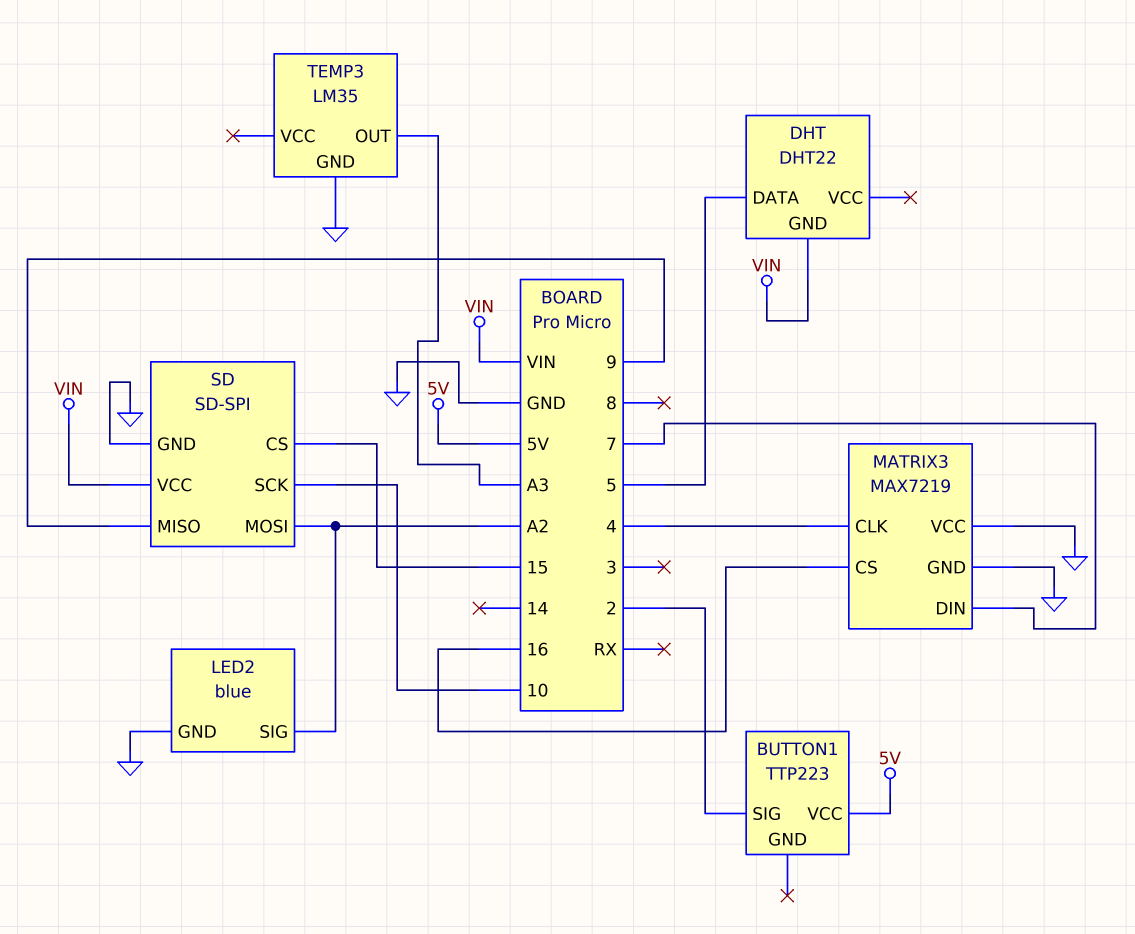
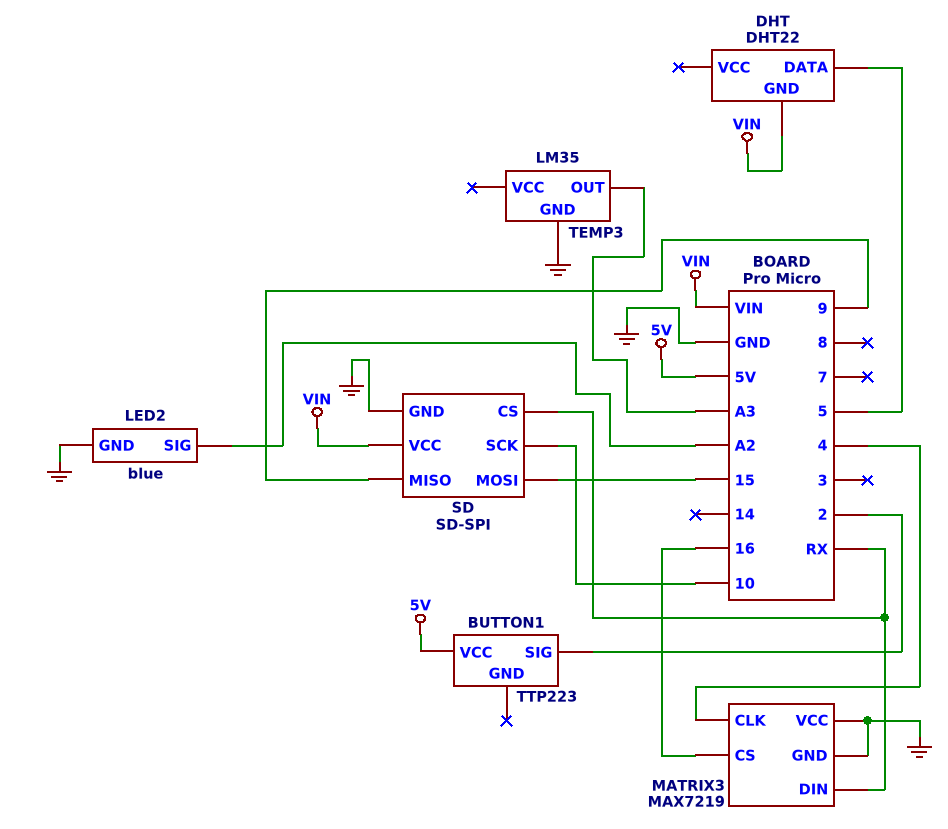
MATRIX3 pin DIN: 7 -> RX
SD pin CS: 15 -> RX
SD pin MOSI: A2 -> 15

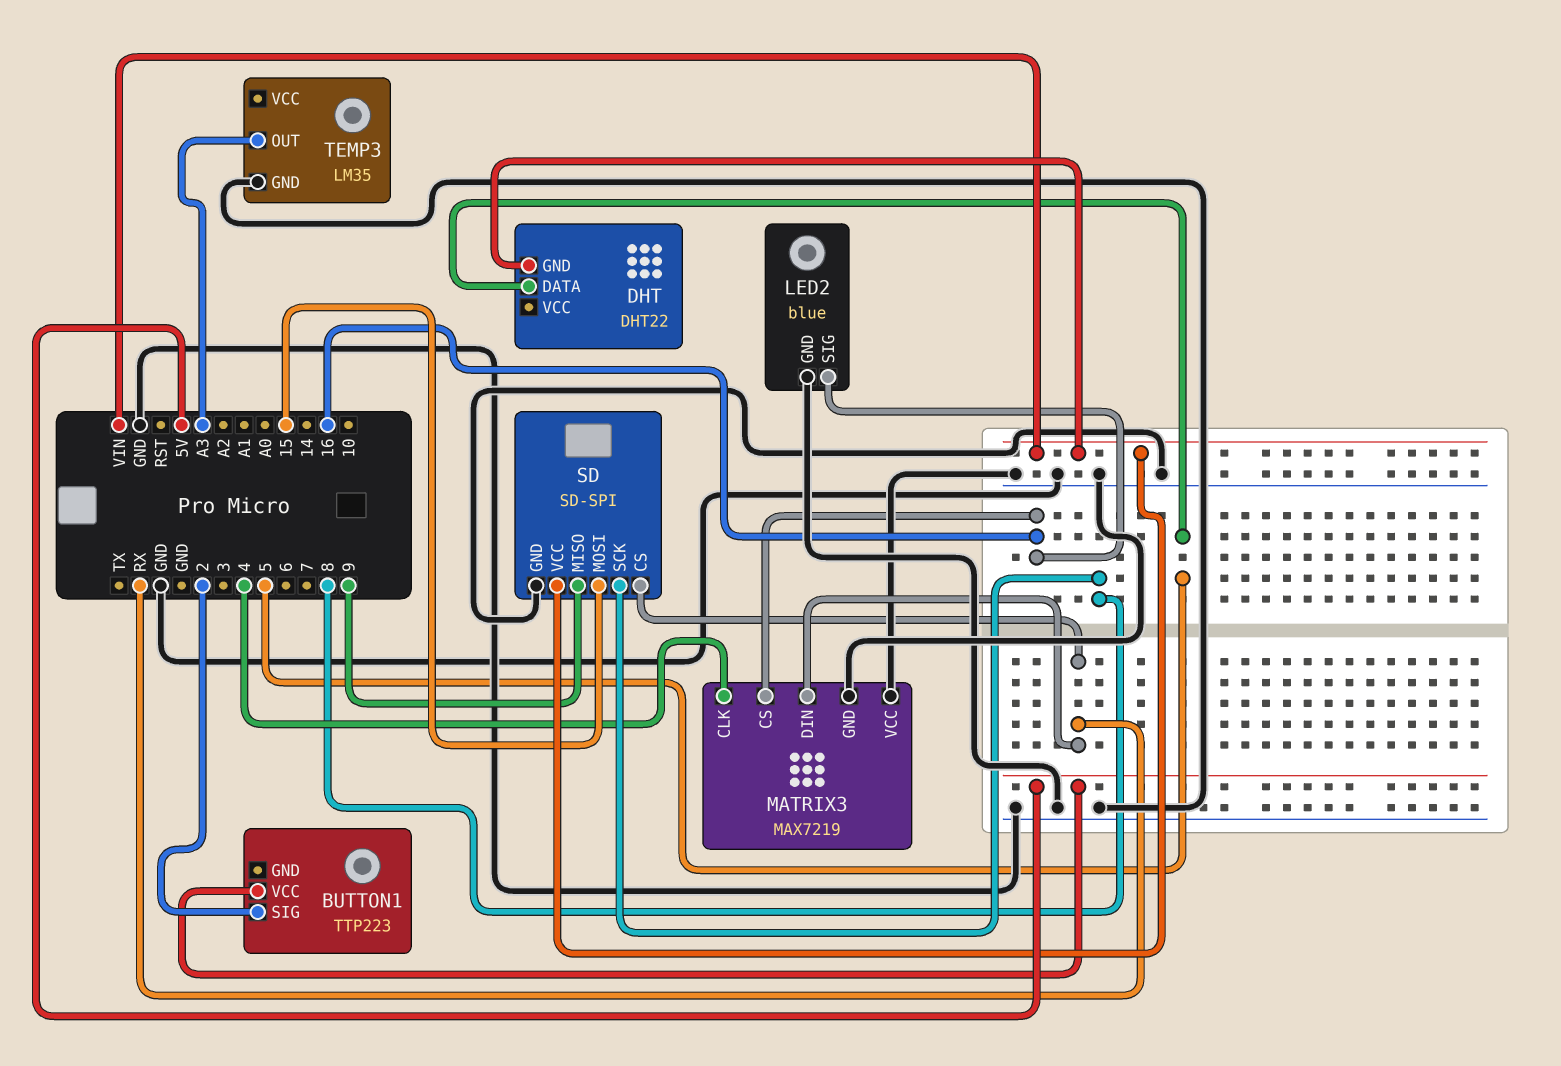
LED2 pin SIG: A2 -> 16
SD pin SCK: 10 -> 8

